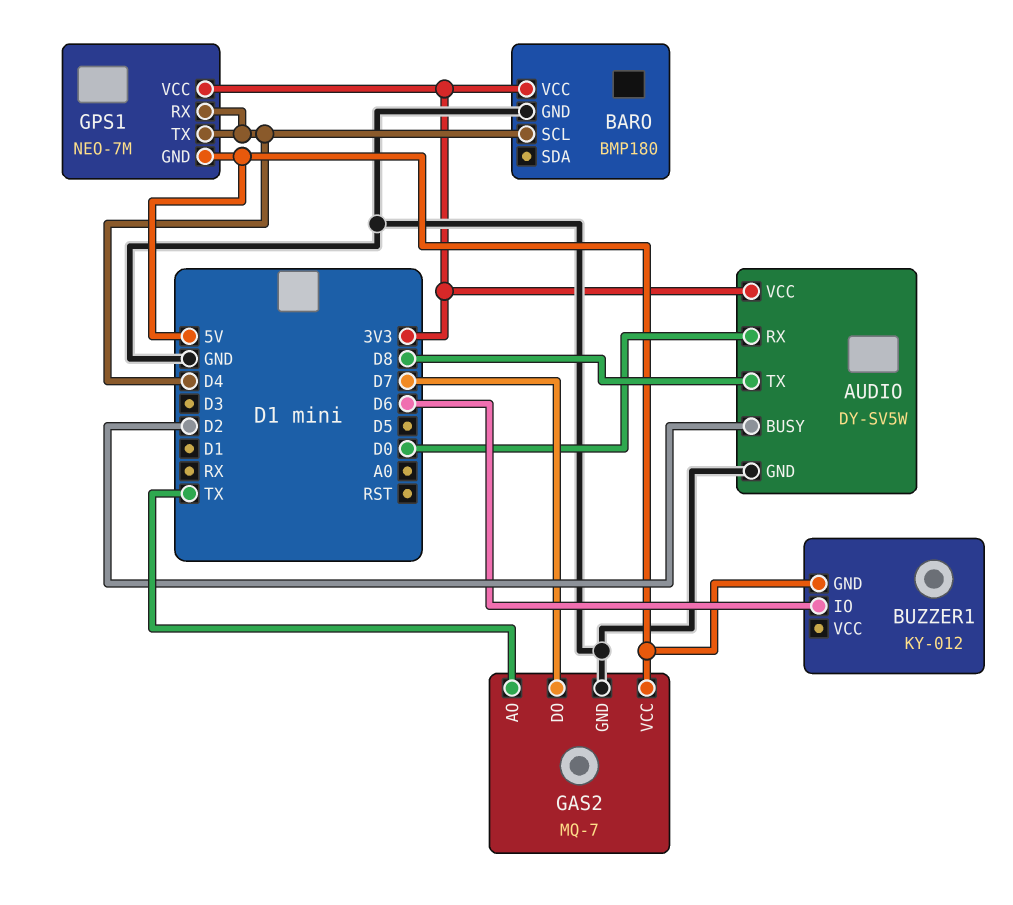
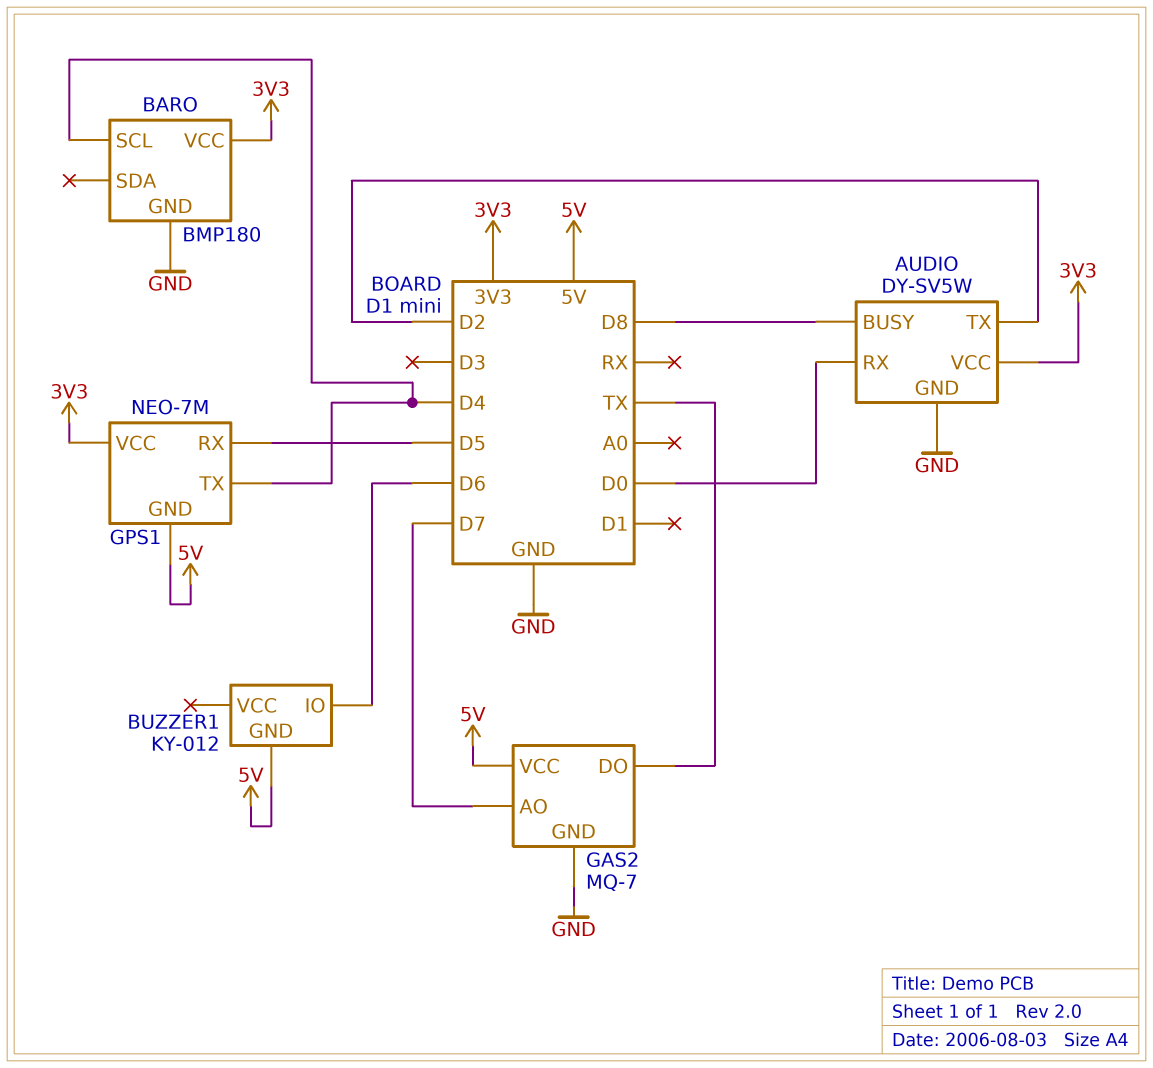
AUDIO pin BUSY: D2 -> D8
AUDIO pin TX: D8 -> D2
GAS2 pin AO: TX -> D7
GAS2 pin DO: D7 -> TX
GPS1 pin RX: D4 -> D5

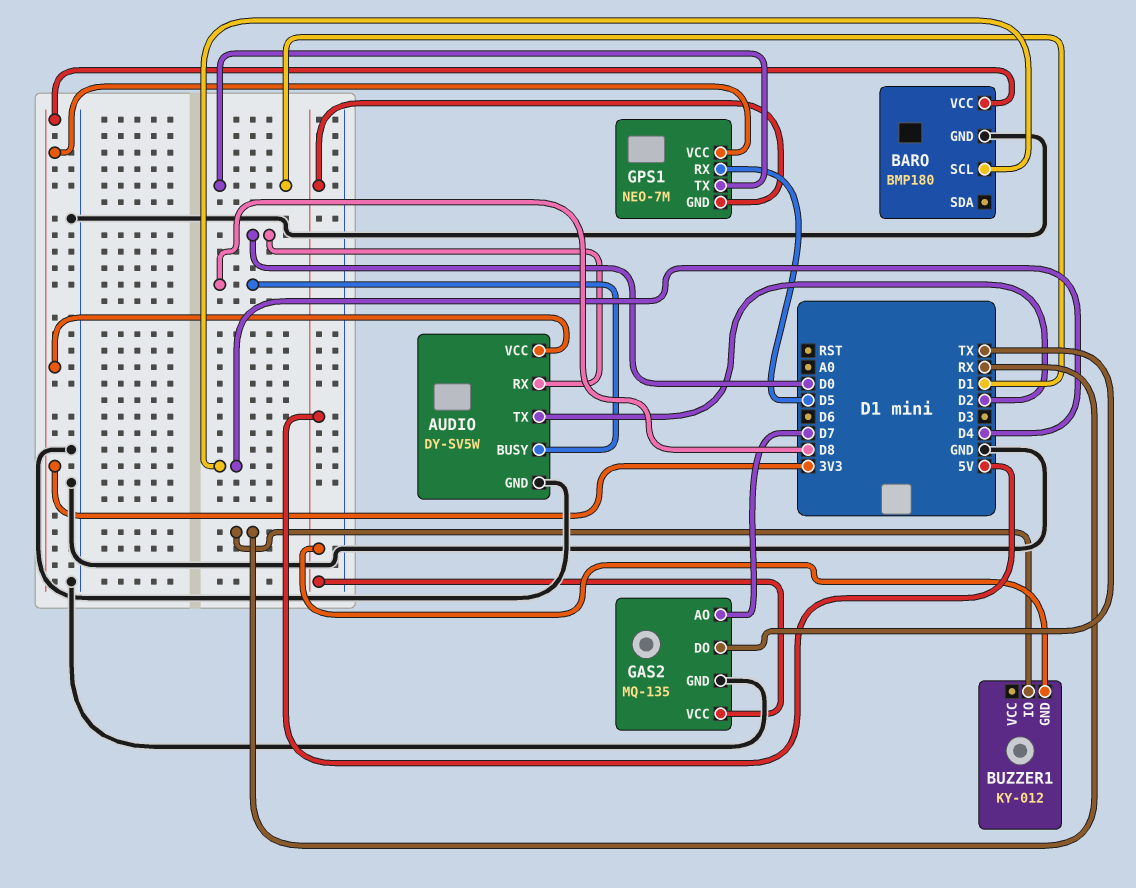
BUZZER1 pin IO: D6 -> RX
GAS2: MQ-7 -> MQ-135
GPS1 pin TX: D4 -> D1

